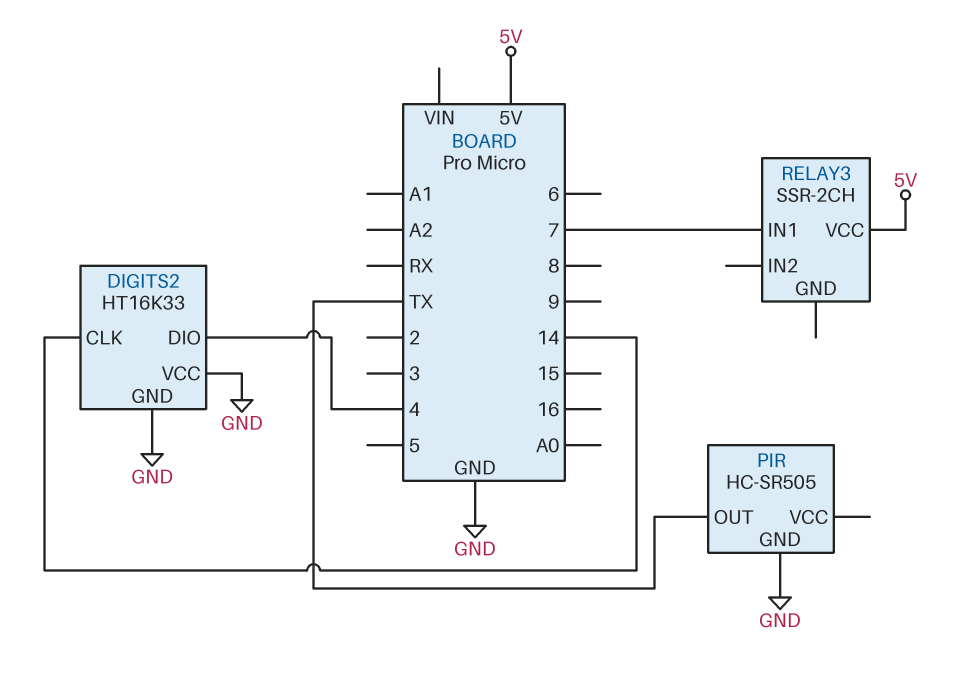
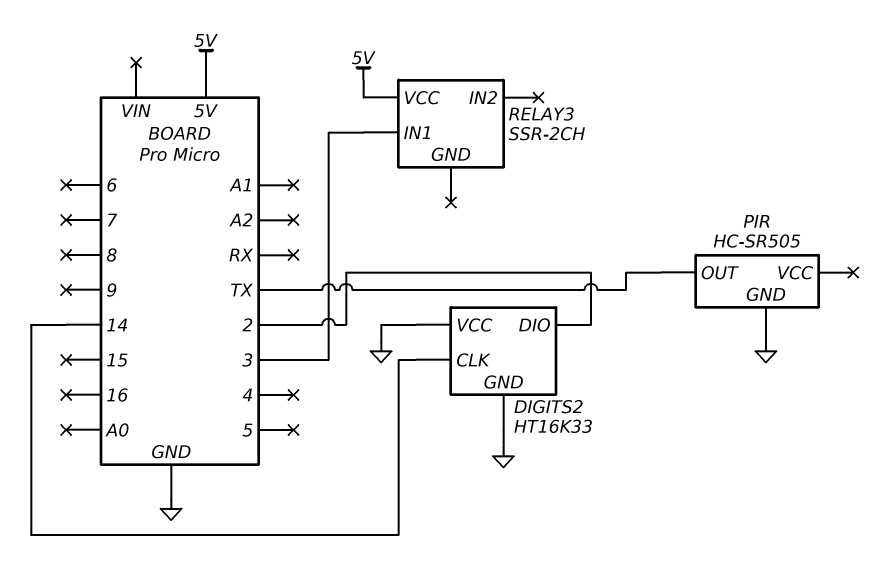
DIGITS2 pin DIO: 4 -> 2
RELAY3 pin IN1: 7 -> 3

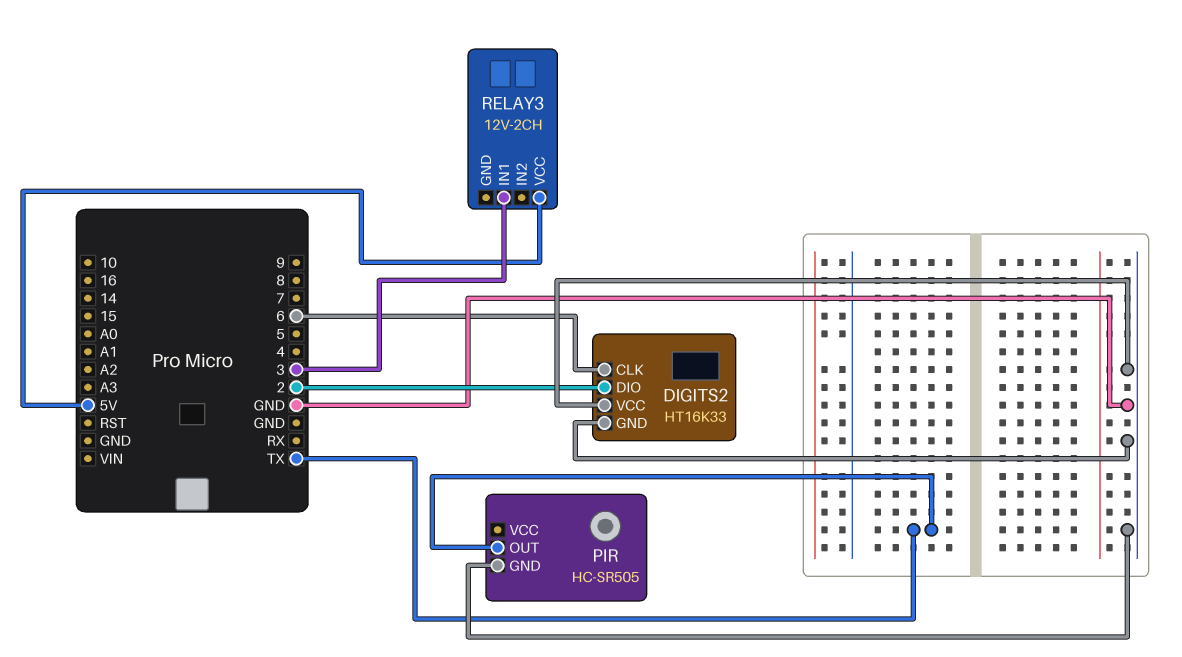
DIGITS2 pin CLK: 14 -> 6
RELAY3: SSR-2CH -> 12V-2CH

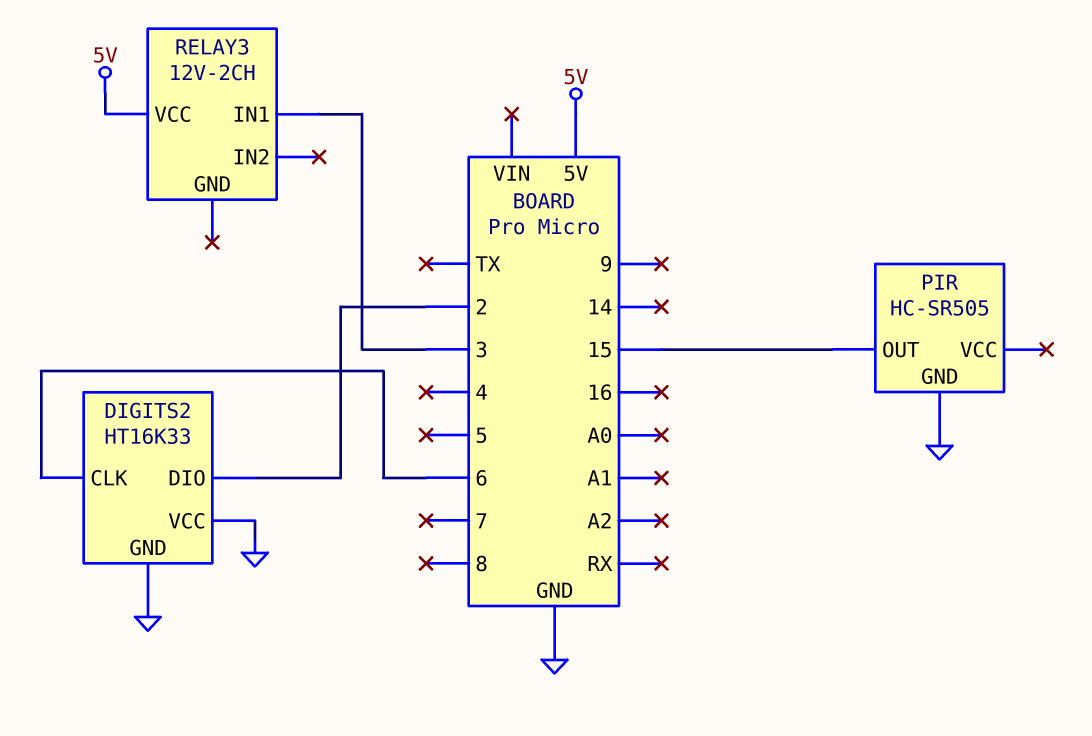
PIR pin OUT: TX -> 15

